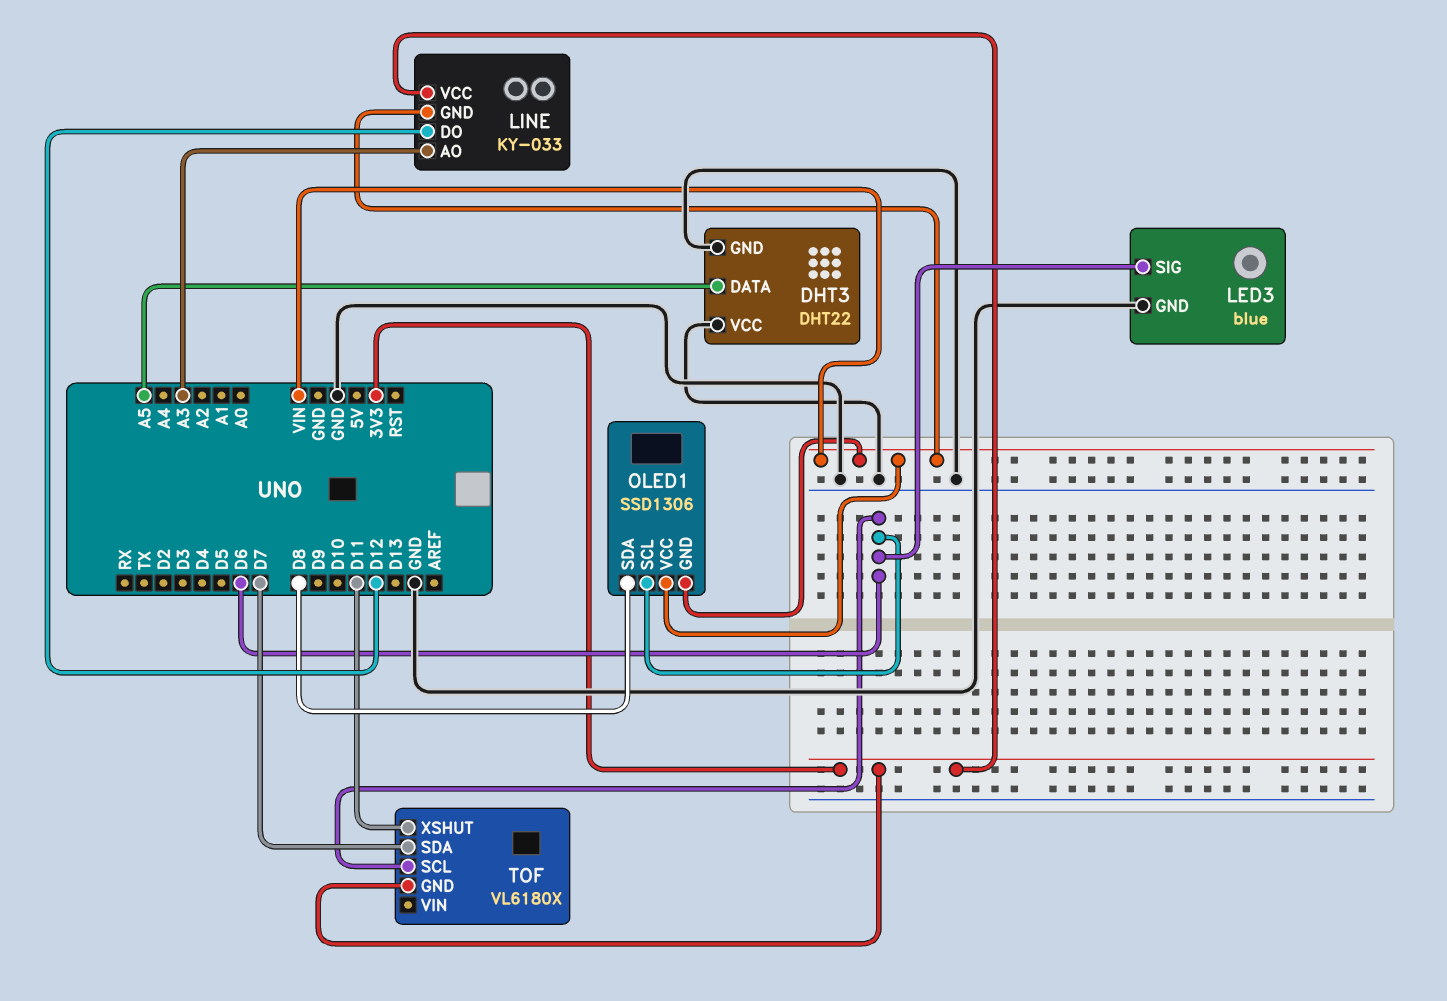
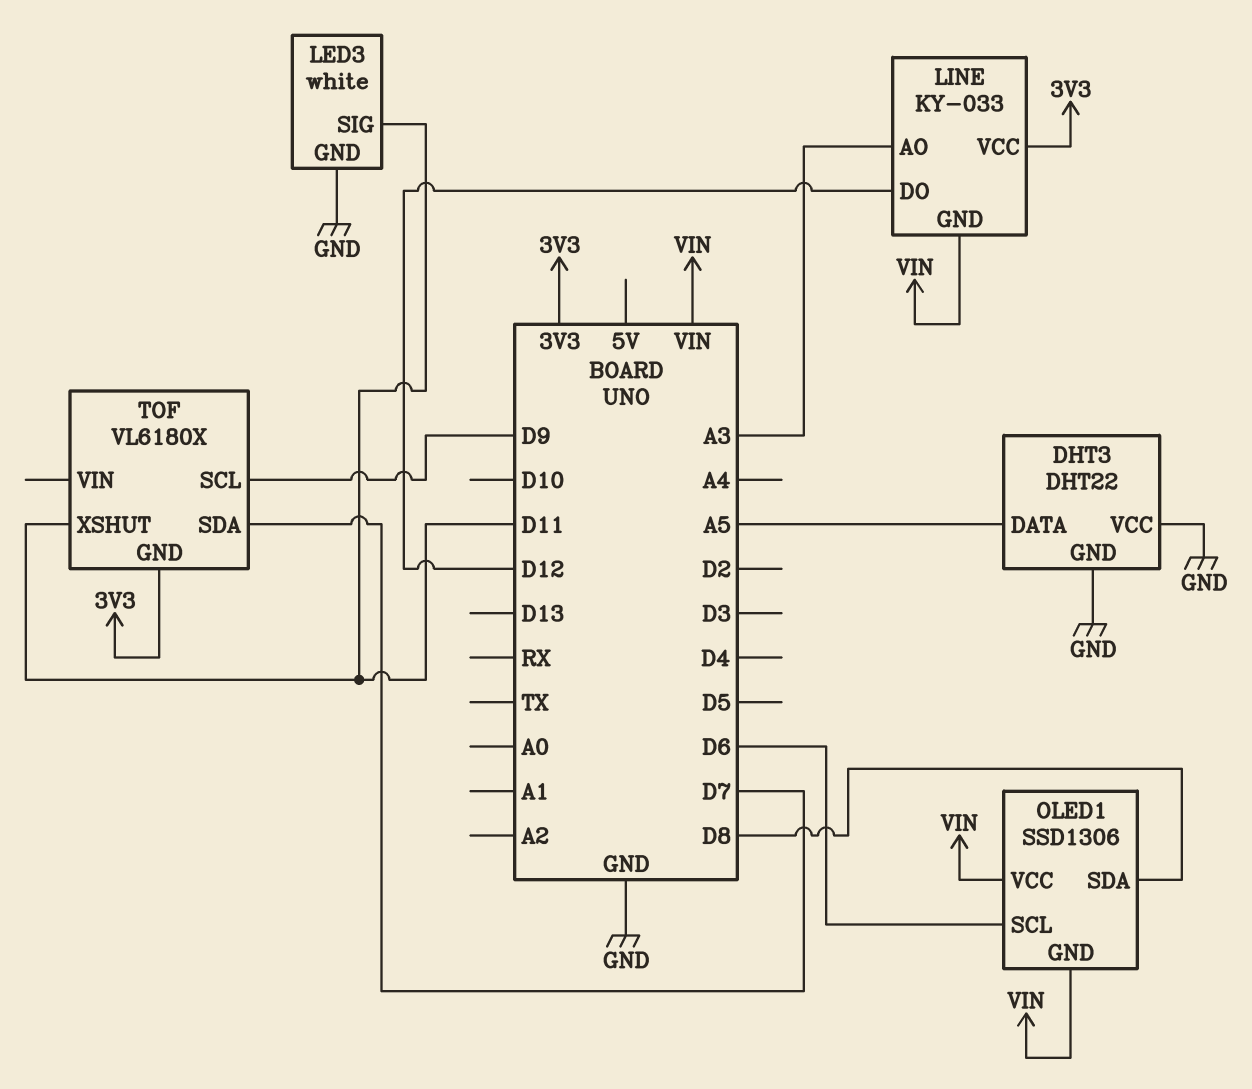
LED3: blue -> white
LED3 pin SIG: D6 -> D11
TOF pin SCL: D6 -> D9

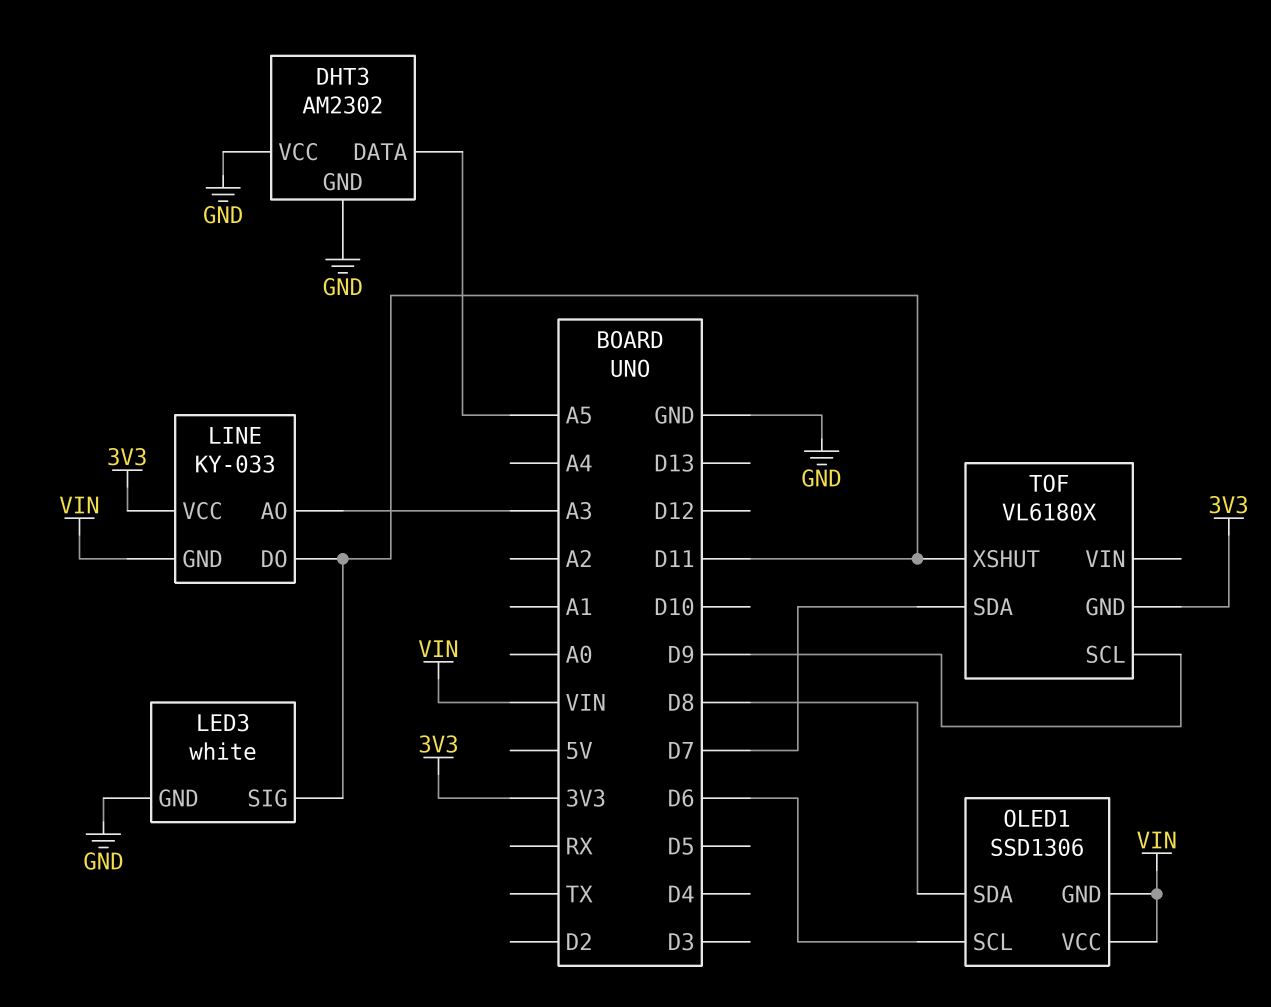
DHT3: DHT22 -> AM2302
LINE pin DO: D12 -> D11

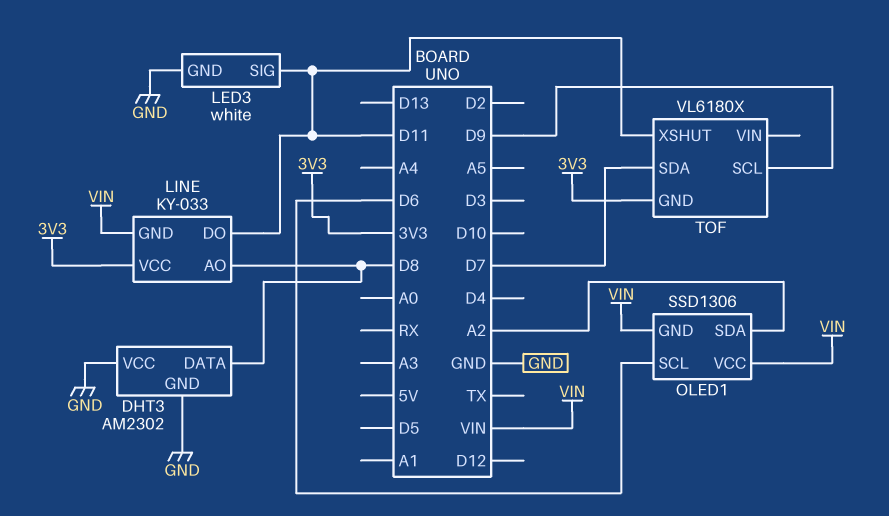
DHT3 pin DATA: A5 -> D8
LINE pin AO: A3 -> D8
OLED1 pin SDA: D8 -> A2

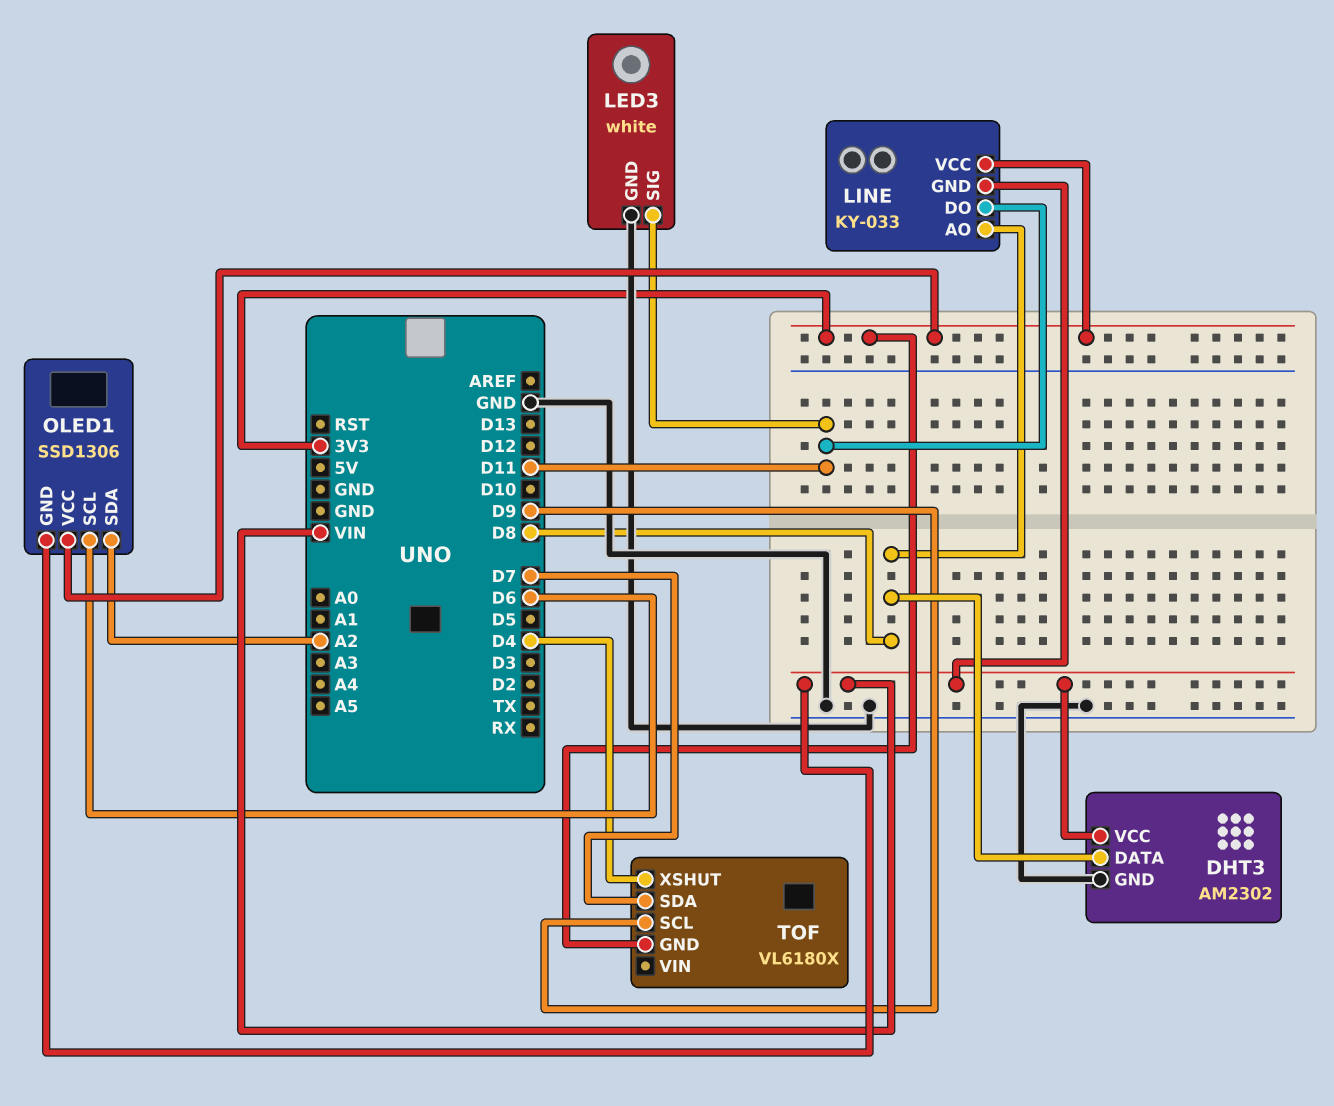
DHT3 pin VCC: GND -> VIN
OLED1 pin VCC: VIN -> 3V3
TOF pin XSHUT: D11 -> D4

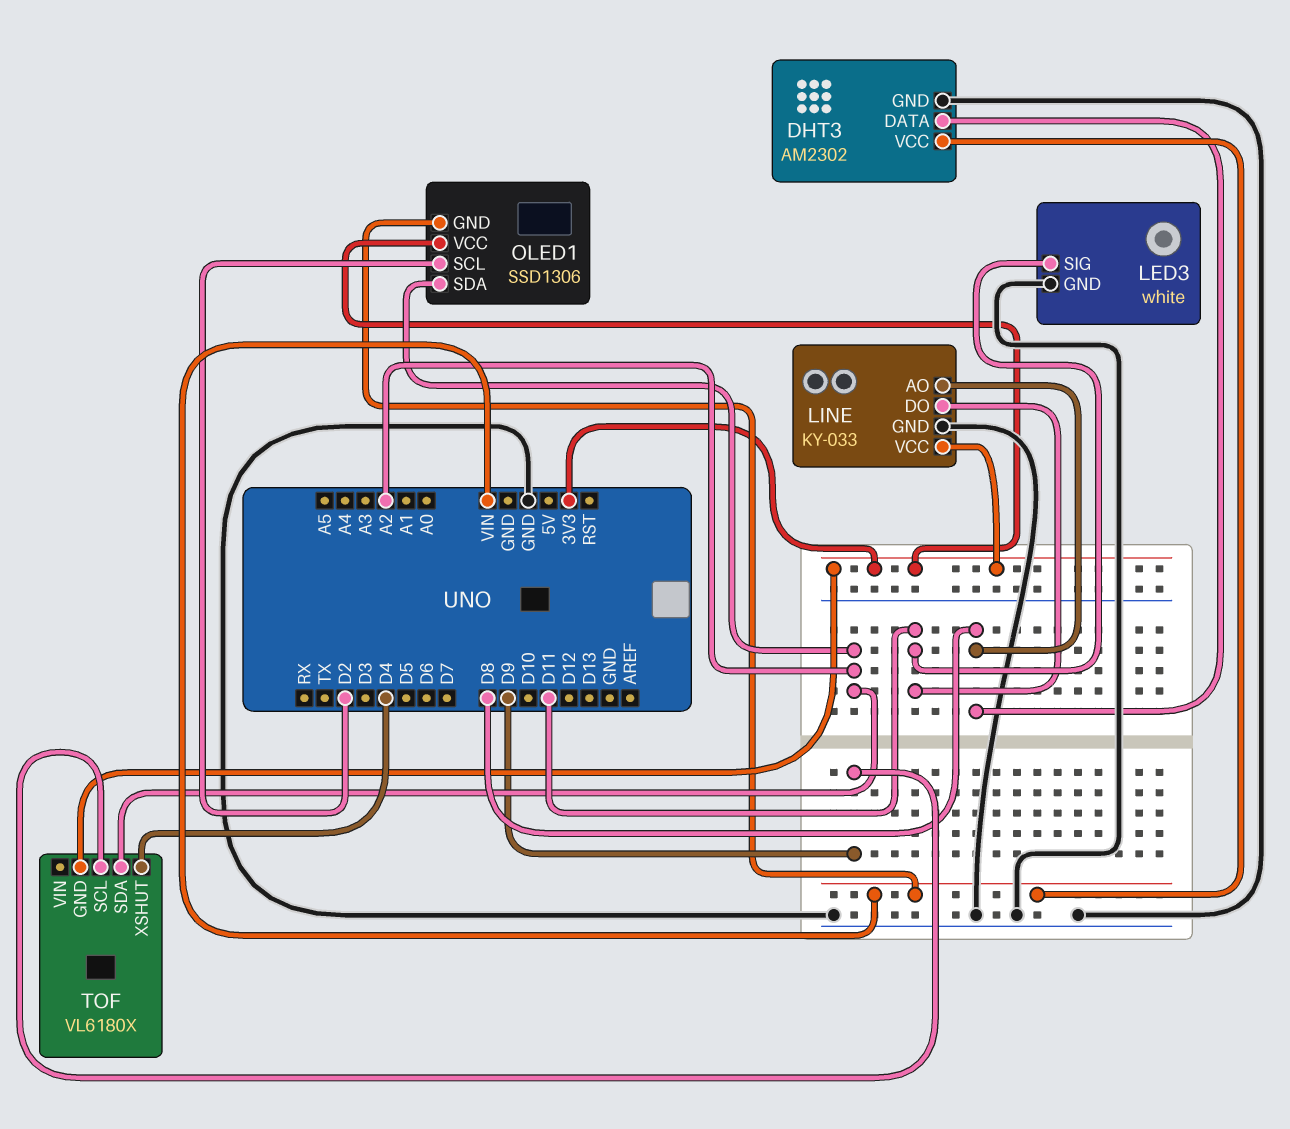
LINE pin GND: VIN -> GND
OLED1 pin SCL: D6 -> D2
TOF pin SDA: D7 -> A2

